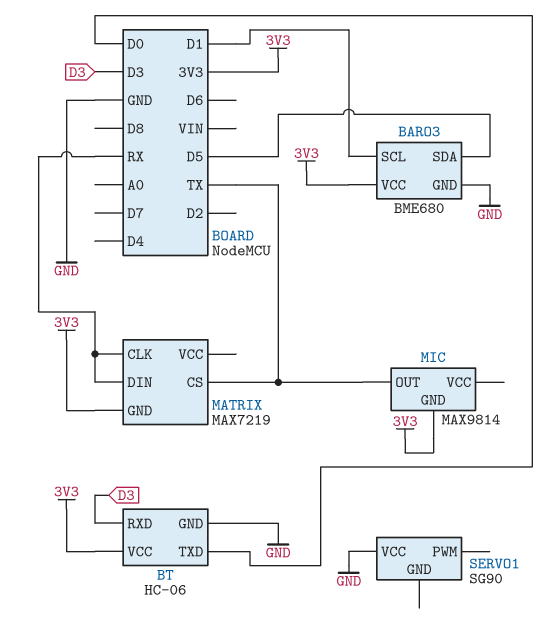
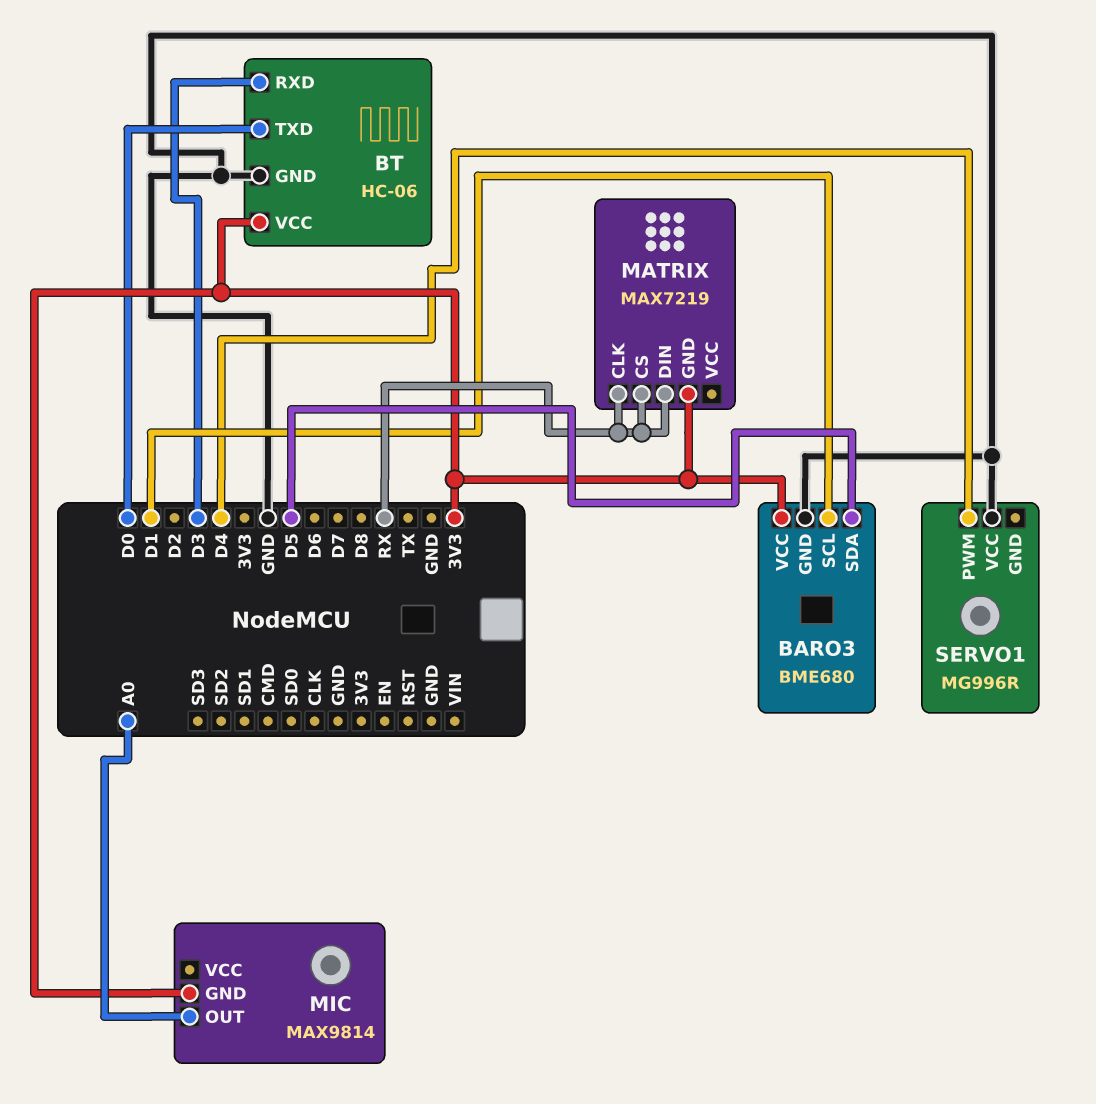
MATRIX pin CS: TX -> RX
MIC pin OUT: TX -> A0
SERVO1: SG90 -> MG996R
SERVO1 pin PWM: none -> D4

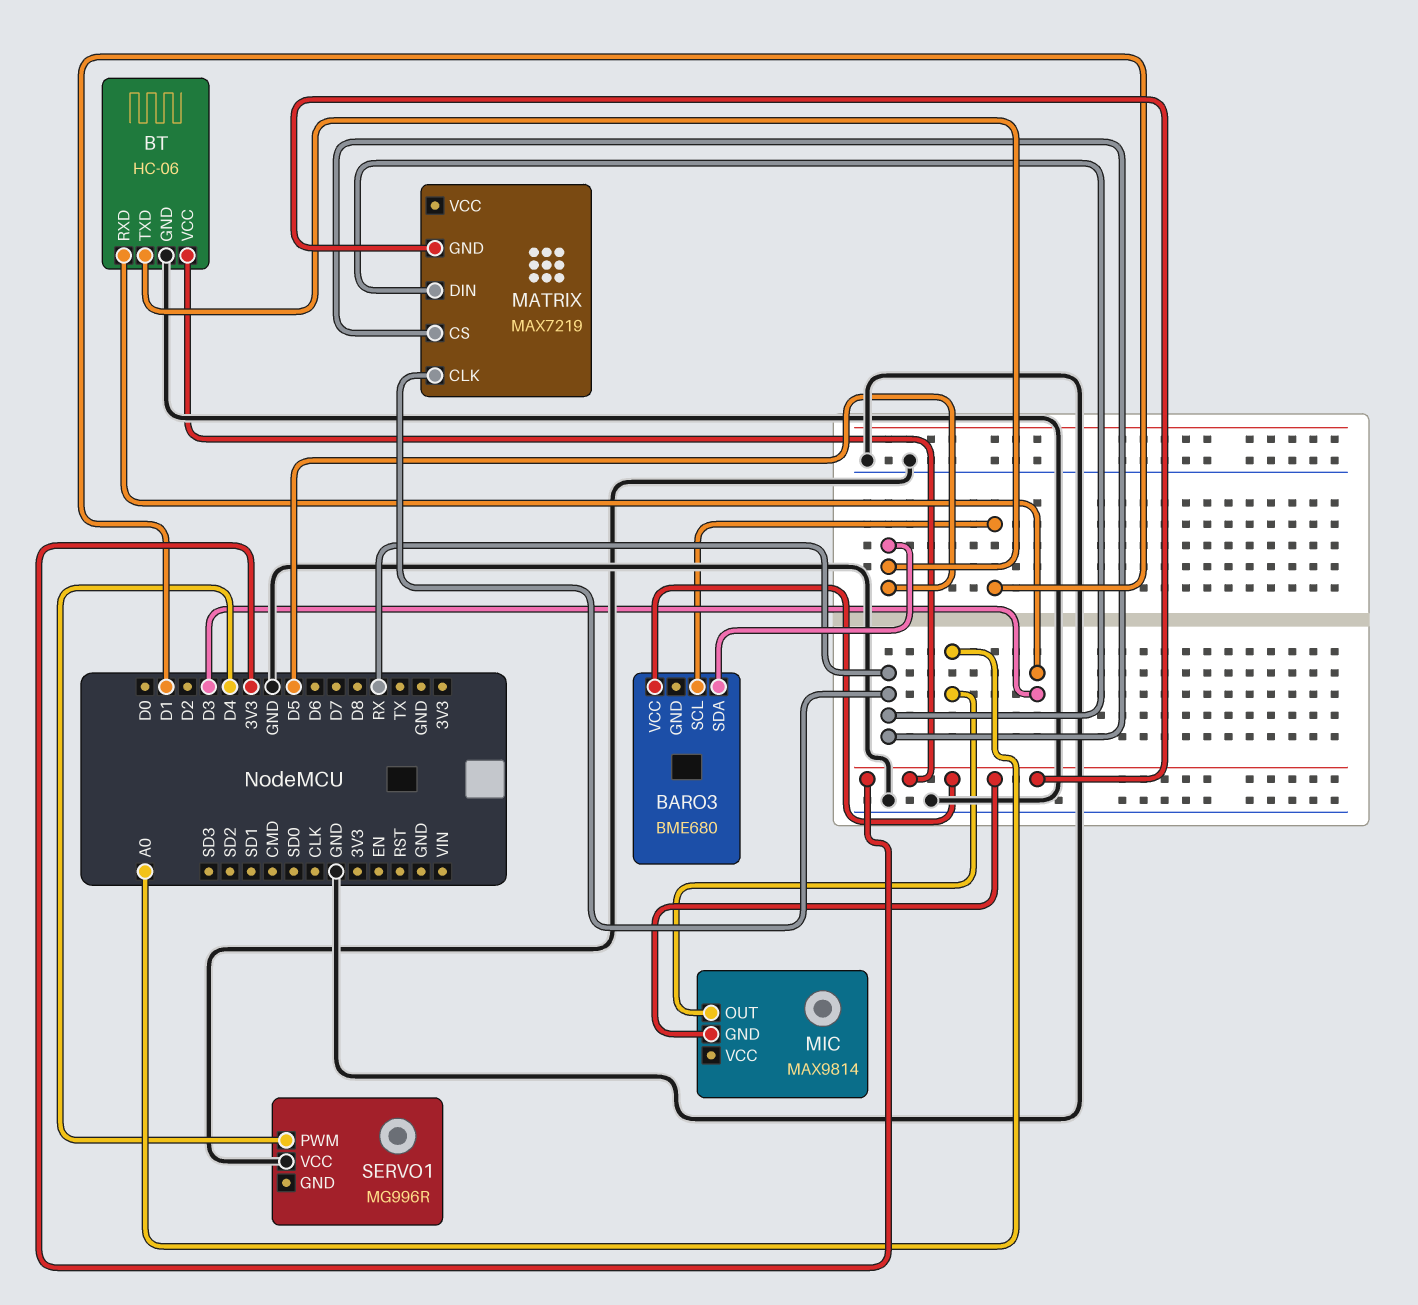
BARO3 pin GND: GND -> none
BT pin TXD: D0 -> D5

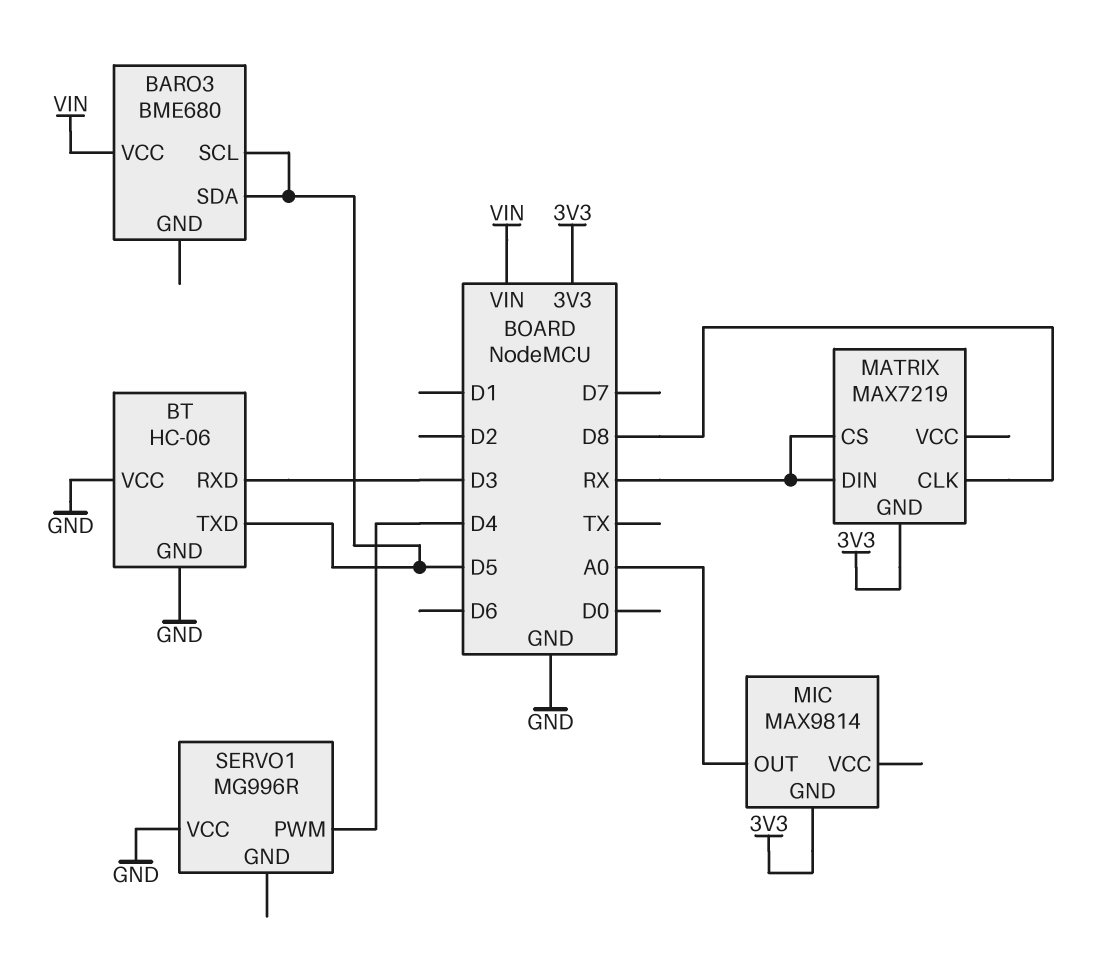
BARO3 pin SCL: D1 -> D5
BARO3 pin VCC: 3V3 -> VIN
BT pin VCC: 3V3 -> GND
MATRIX pin CLK: RX -> D8

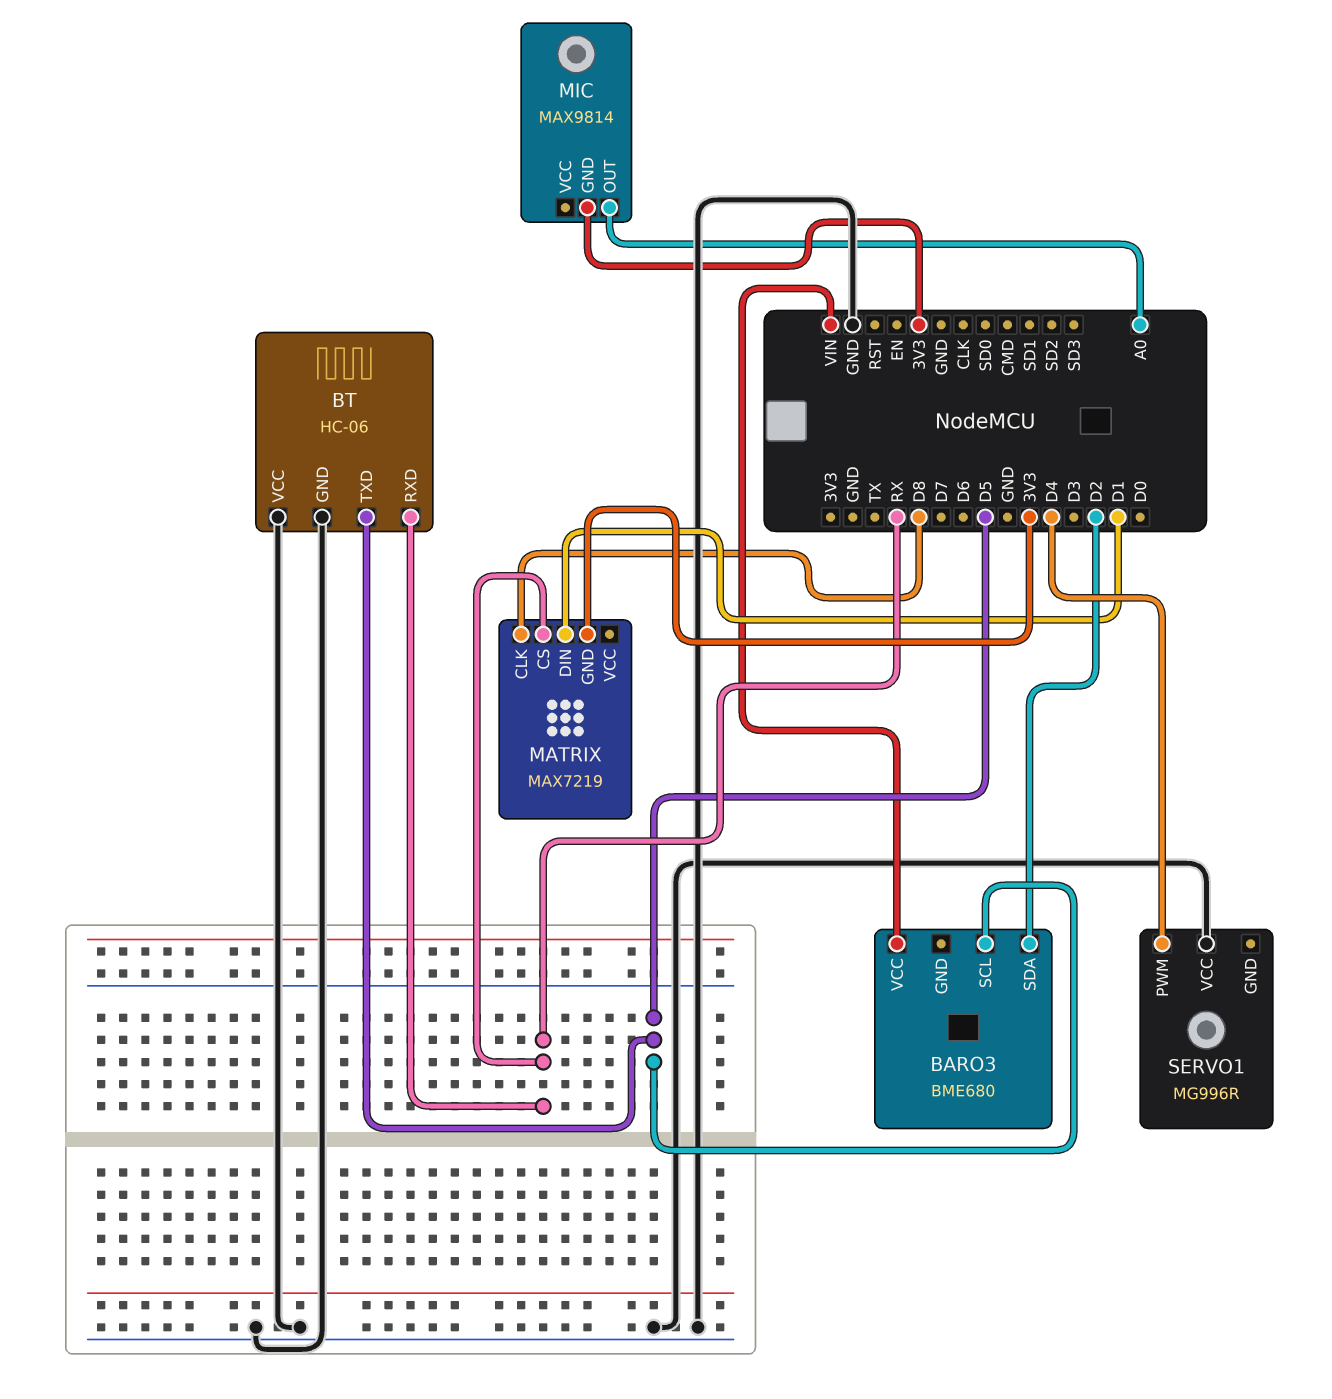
BARO3 pin SDA: D5 -> D2
BT pin RXD: D3 -> RX
MATRIX pin DIN: RX -> D1

